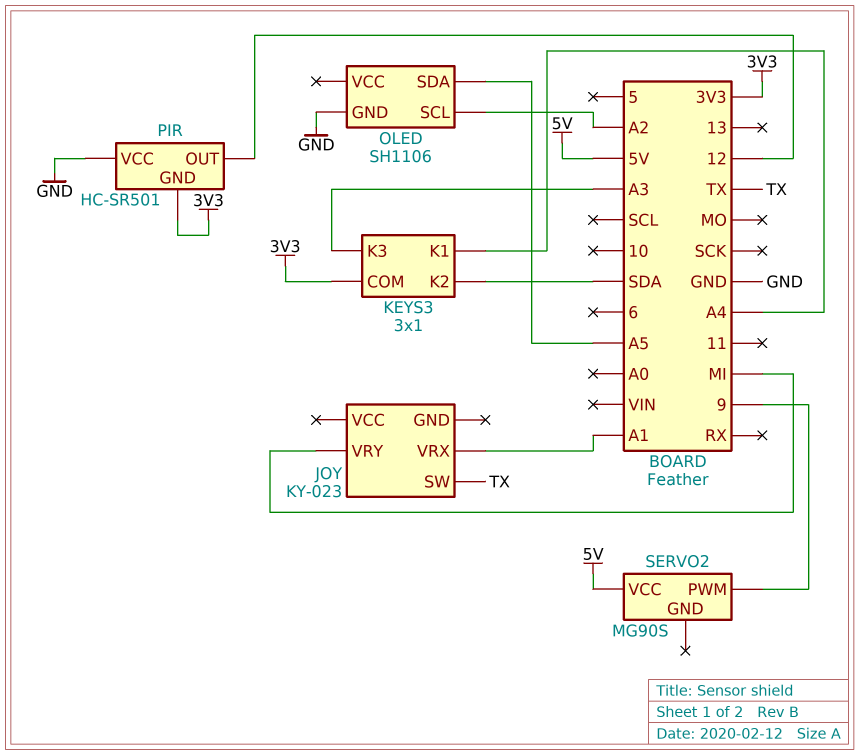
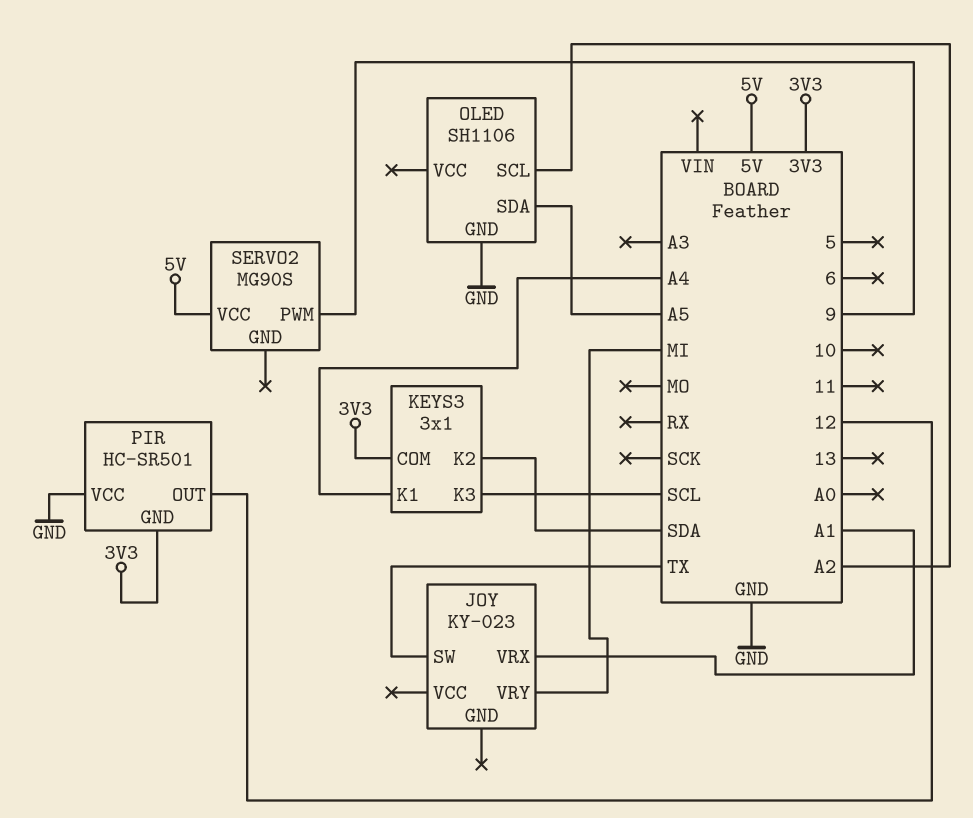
KEYS3 pin K3: A3 -> SCL

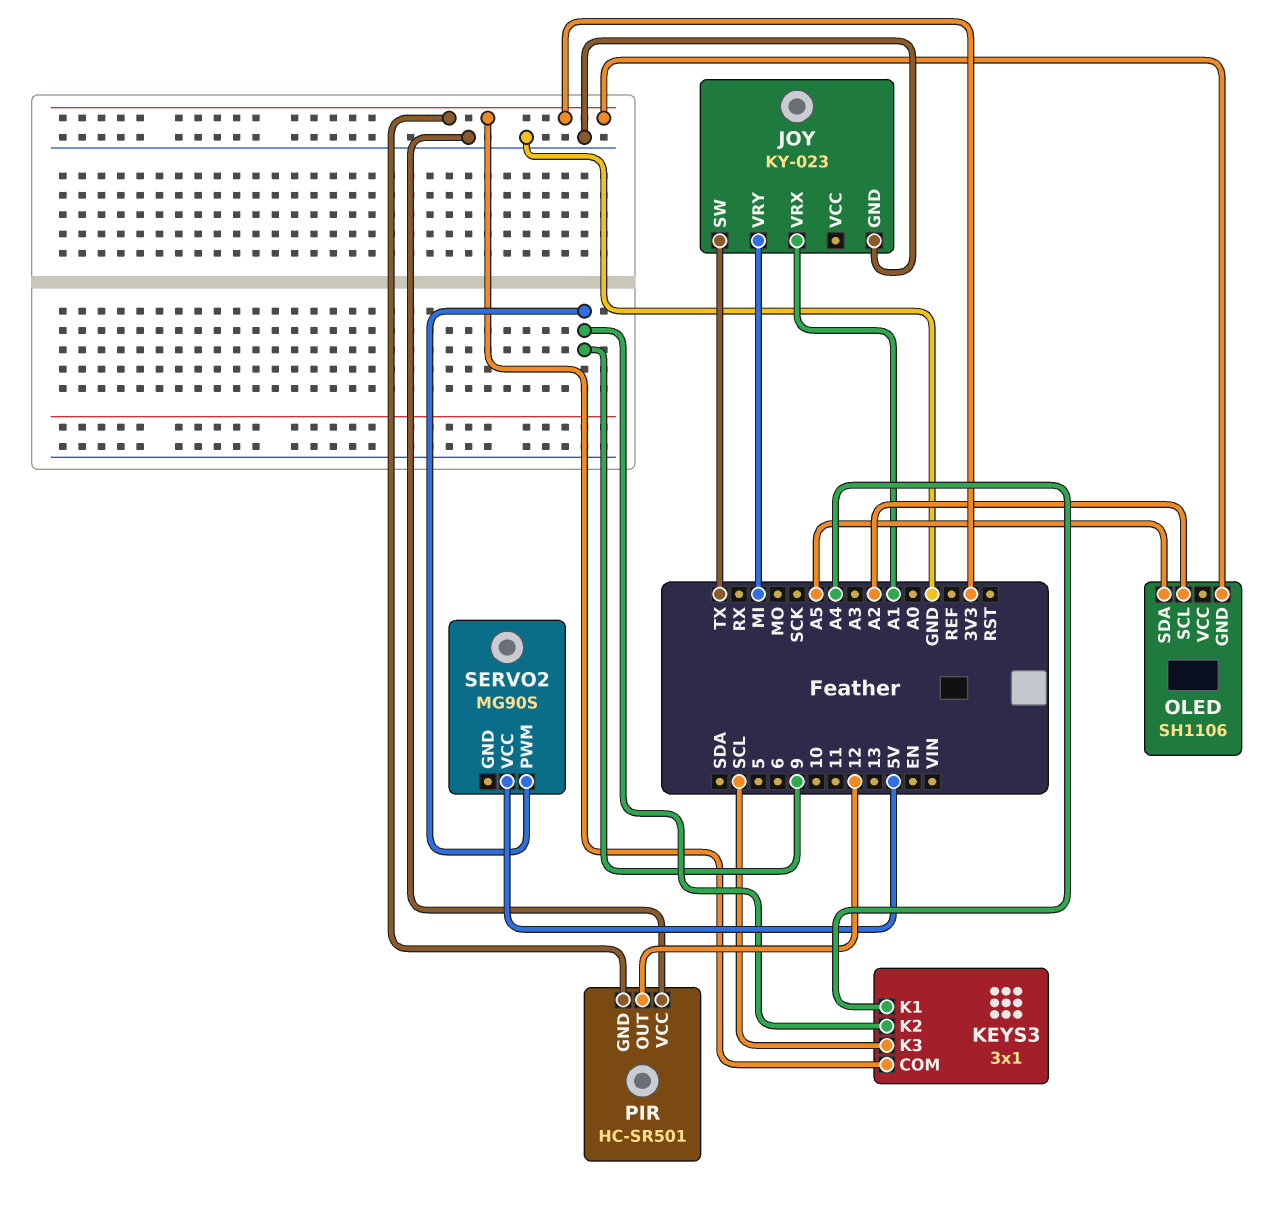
JOY pin GND: none -> GND
KEYS3 pin K2: SDA -> 9
OLED pin GND: GND -> 3V3

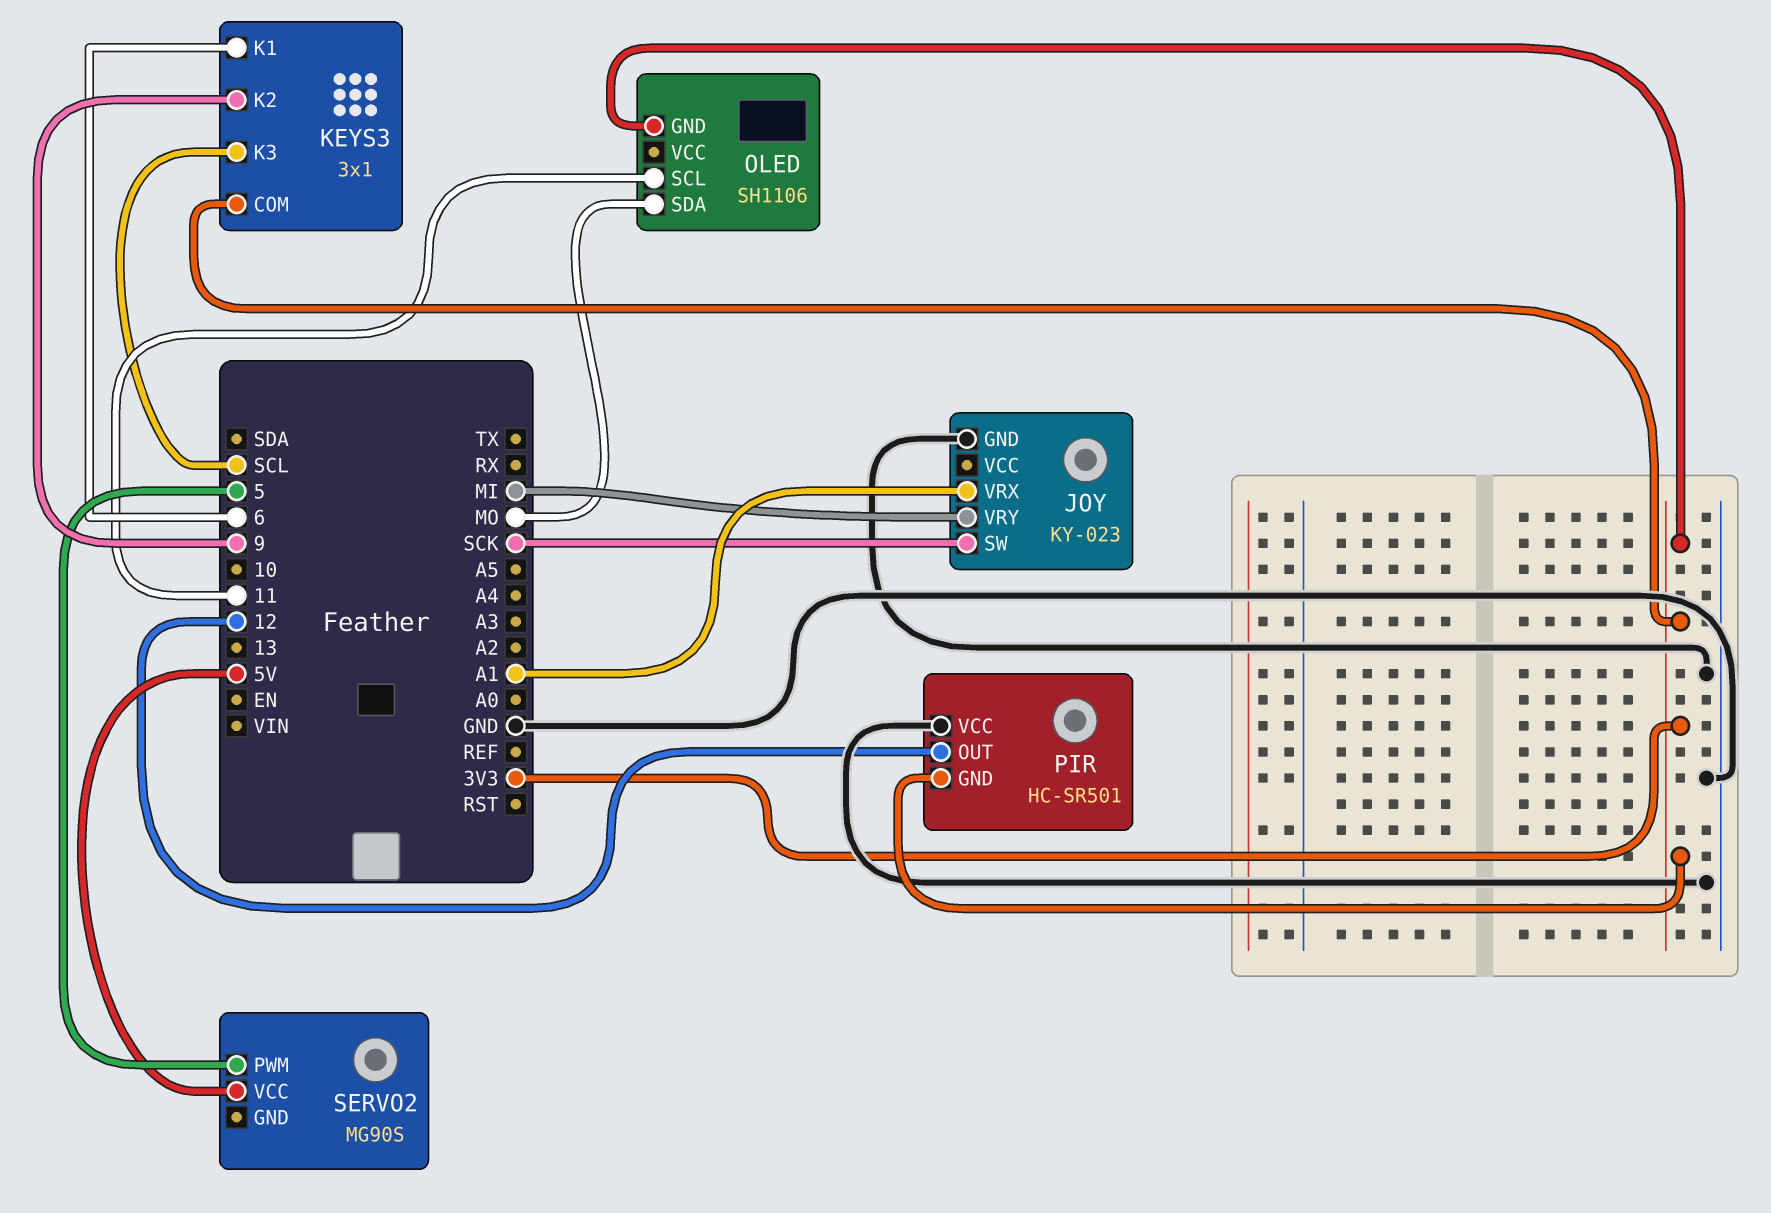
JOY pin SW: TX -> SCK
KEYS3 pin K1: A4 -> 6
OLED pin SCL: A2 -> 11
OLED pin SDA: A5 -> MO
SERVO2 pin PWM: 9 -> 5

